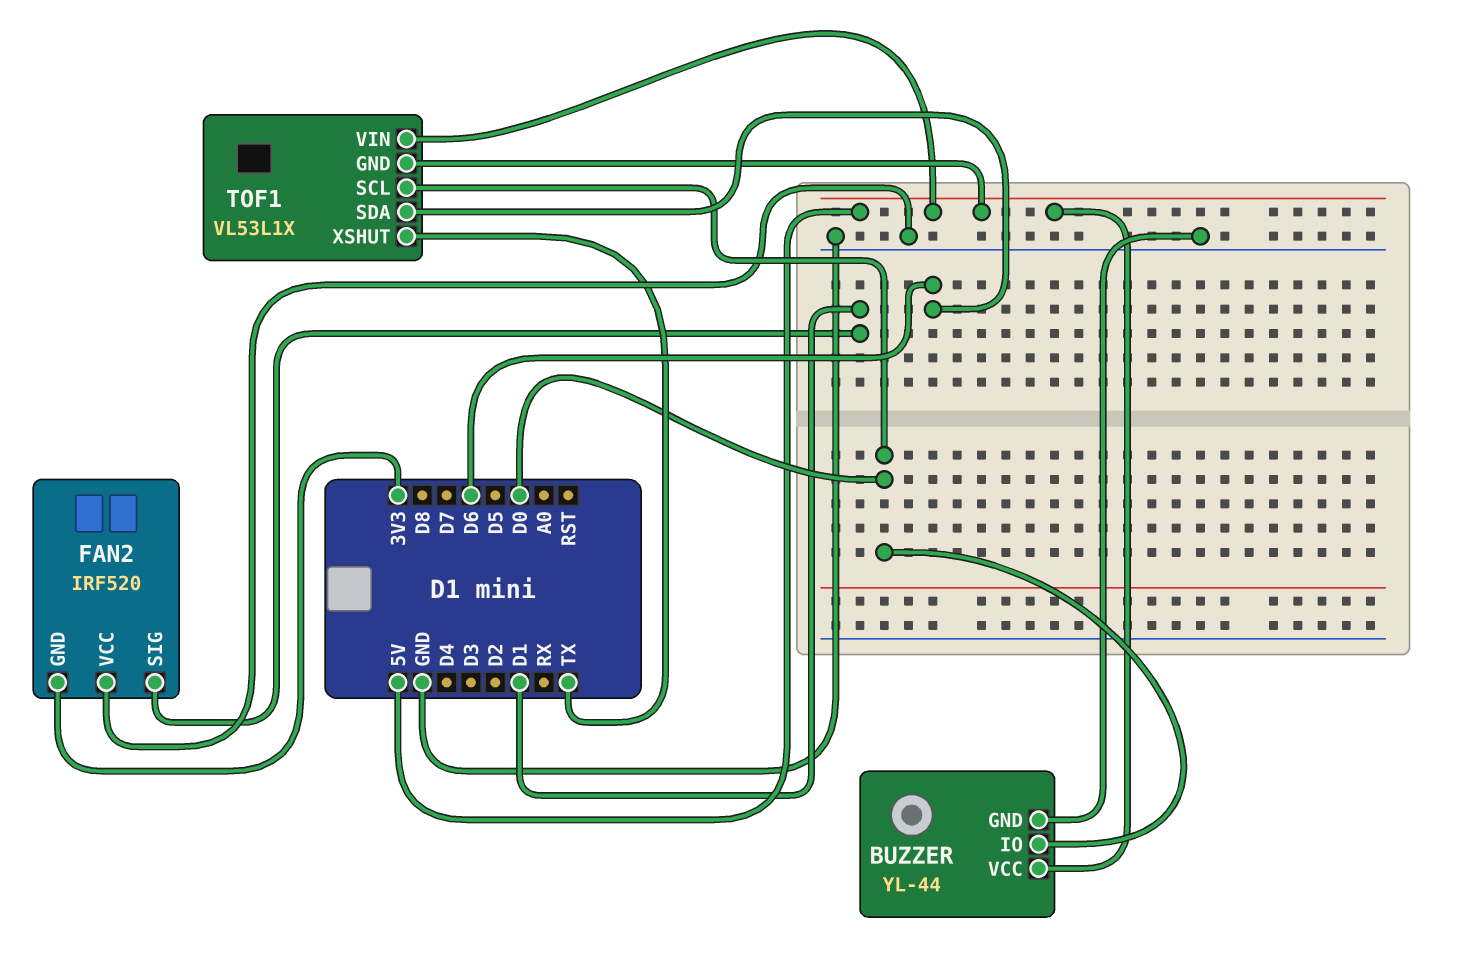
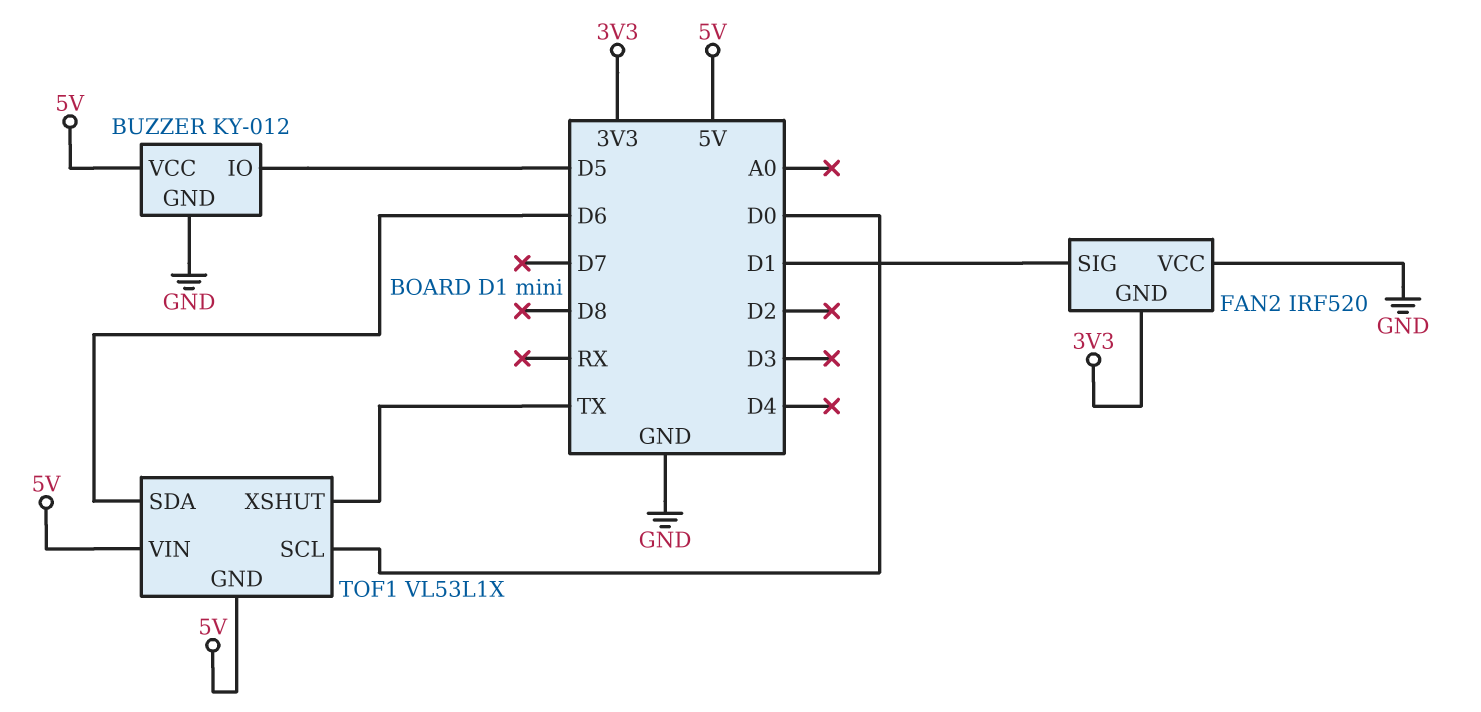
BUZZER: YL-44 -> KY-012
BUZZER pin IO: D0 -> D5

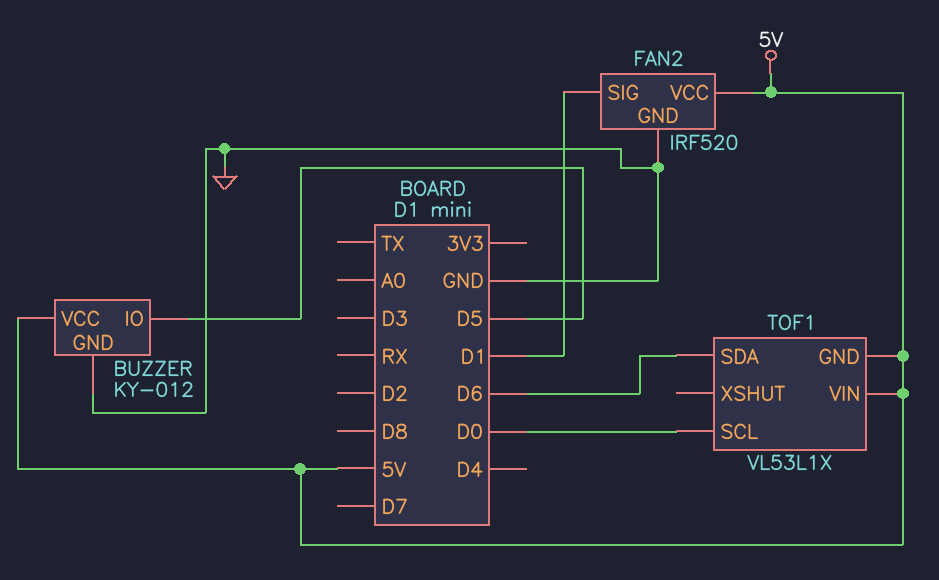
FAN2 pin GND: 3V3 -> GND
FAN2 pin VCC: GND -> 5V
TOF1 pin XSHUT: TX -> none

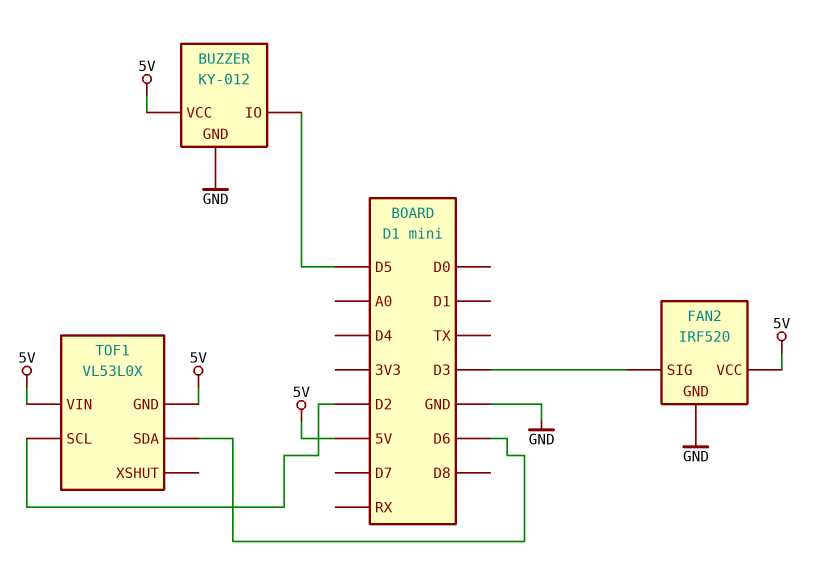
FAN2 pin SIG: D1 -> D3
TOF1: VL53L1X -> VL53L0X
TOF1 pin SCL: D0 -> D2

